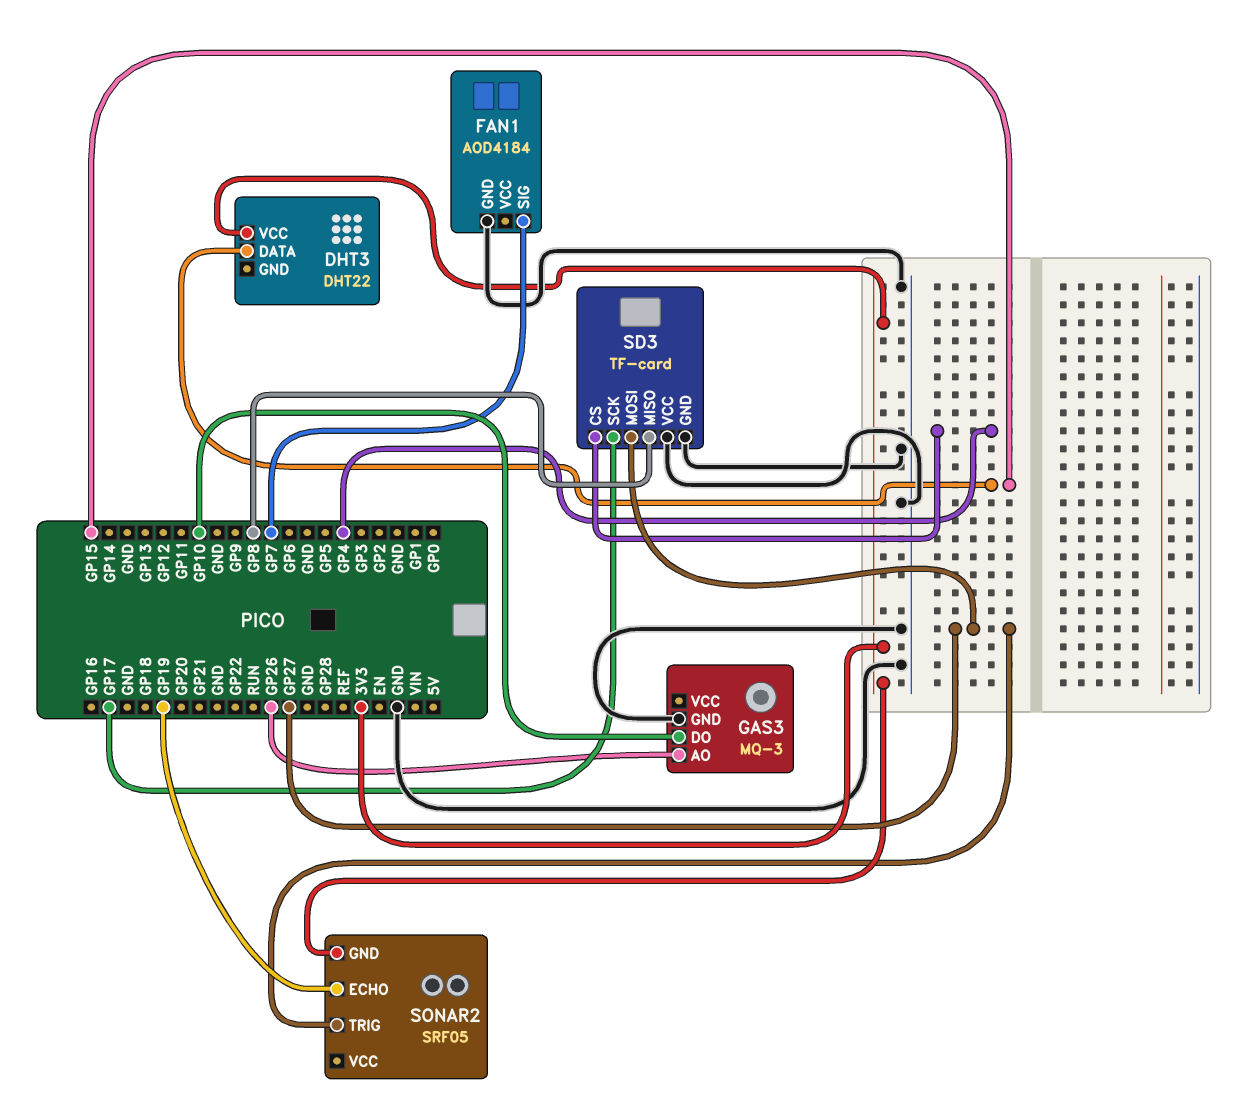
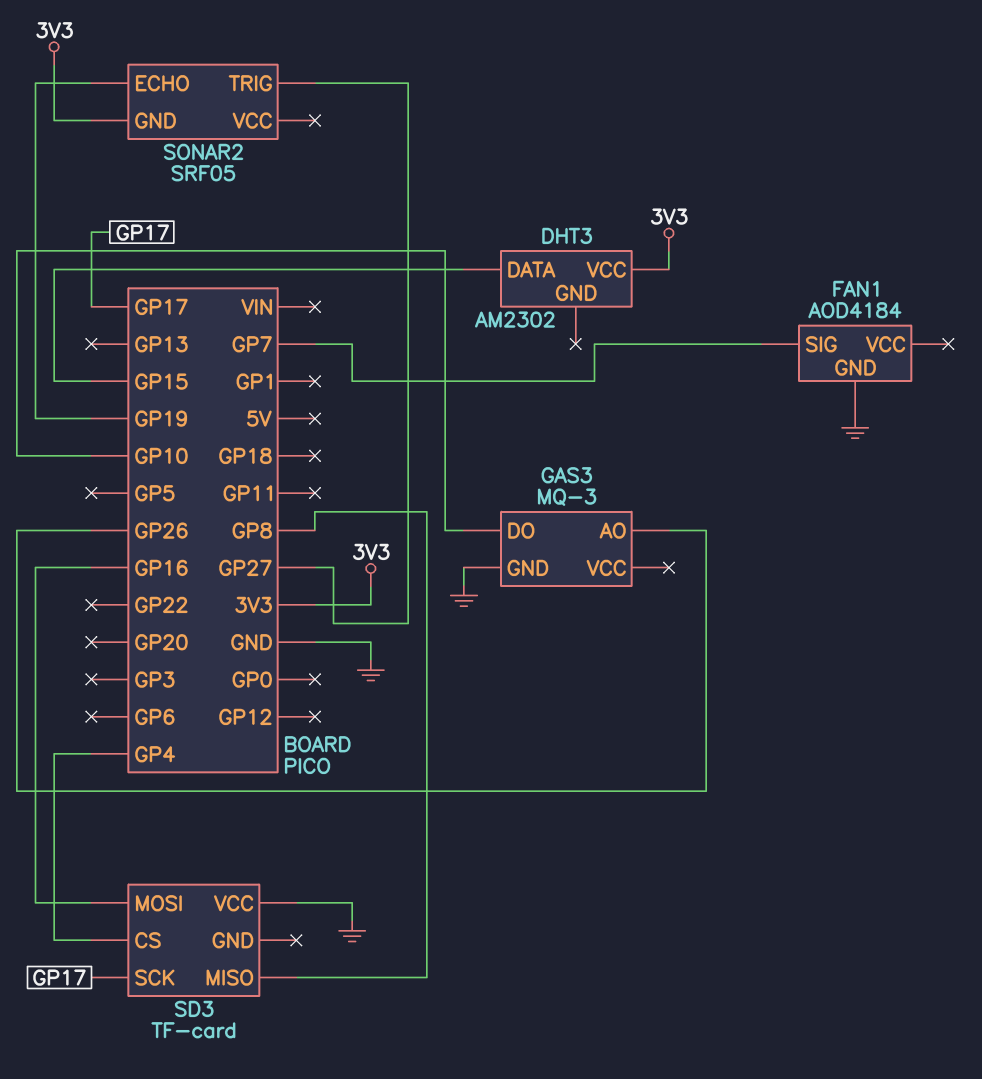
DHT3: DHT22 -> AM2302
SD3 pin GND: GND -> none
SD3 pin MOSI: GP27 -> GP16

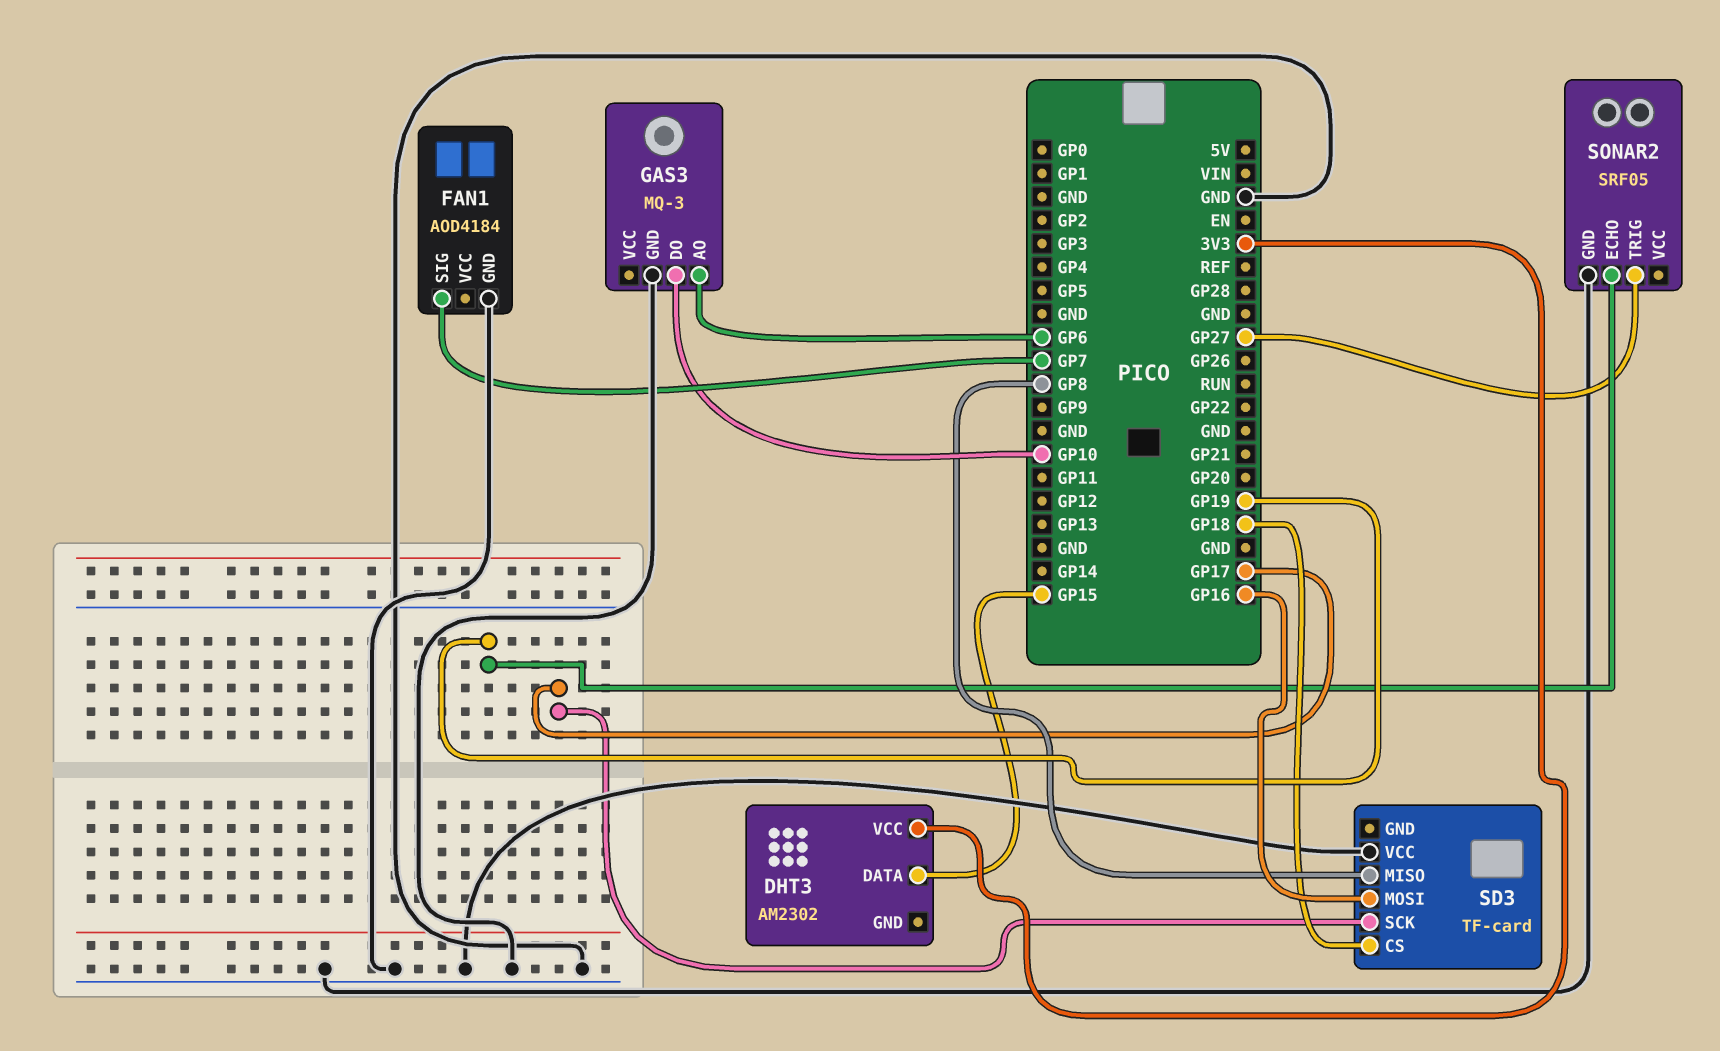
GAS3 pin AO: GP26 -> GP6
SD3 pin CS: GP4 -> GP18
SONAR2 pin GND: 3V3 -> GND

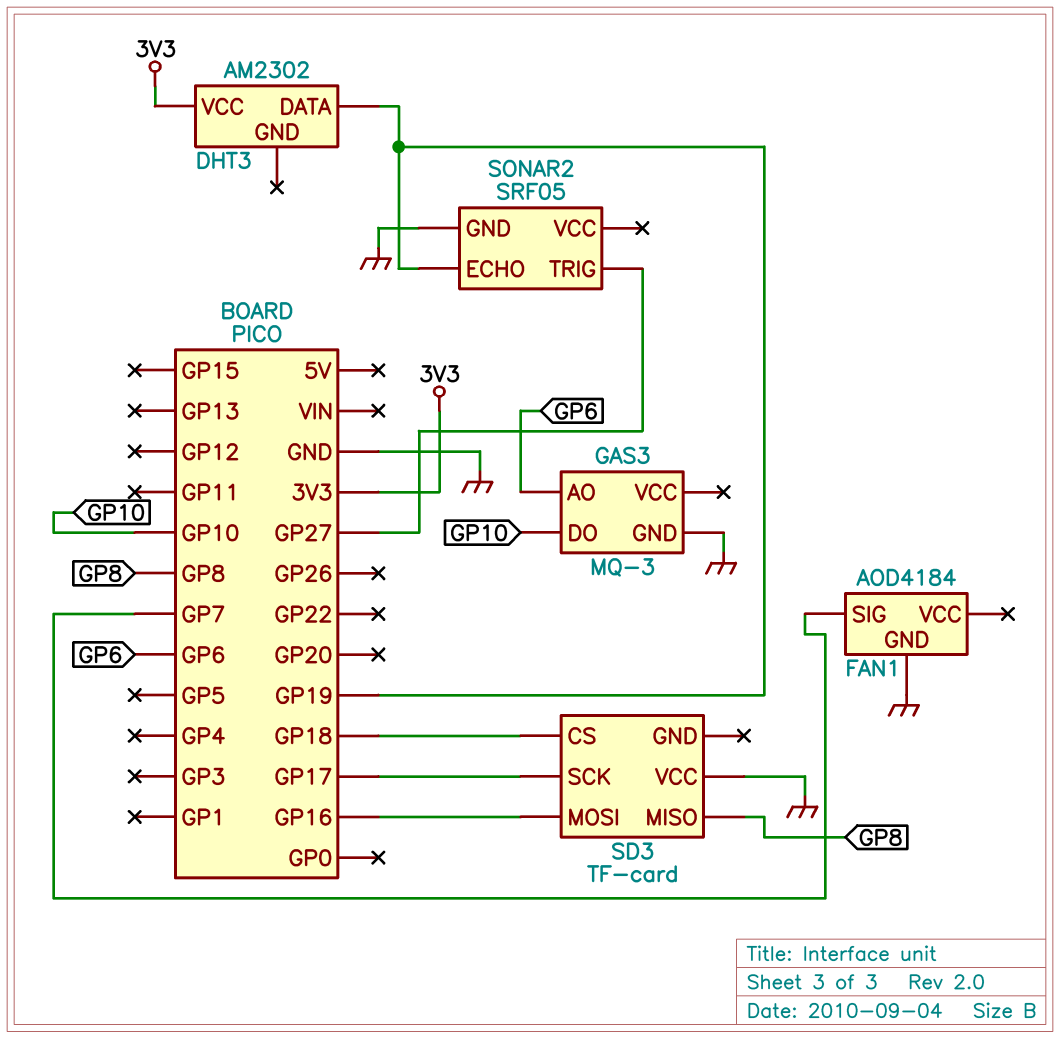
DHT3 pin DATA: GP15 -> GP19

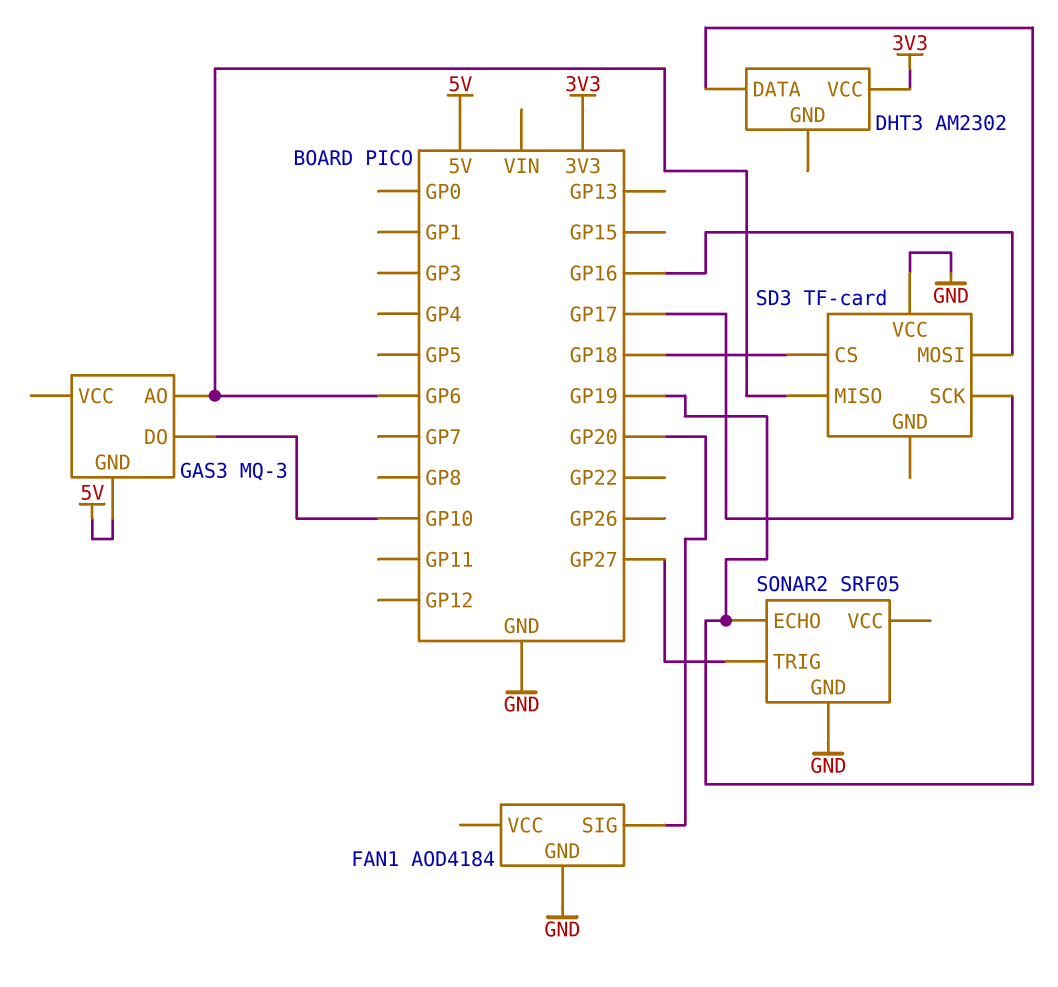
FAN1 pin SIG: GP7 -> GP20
GAS3 pin GND: GND -> 5V
SD3 pin MISO: GP8 -> GP6

